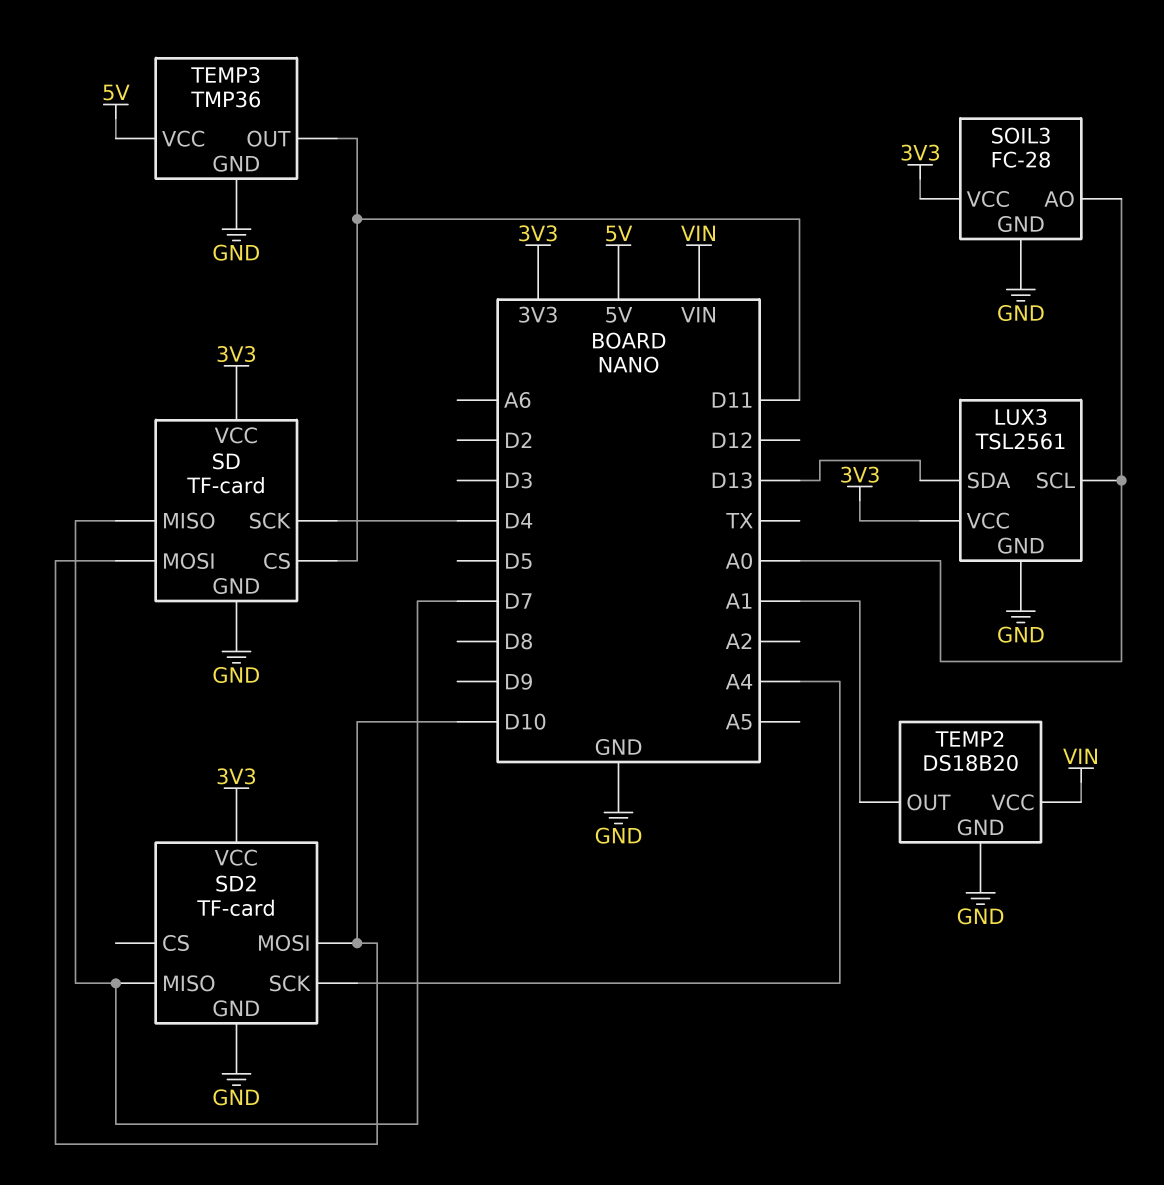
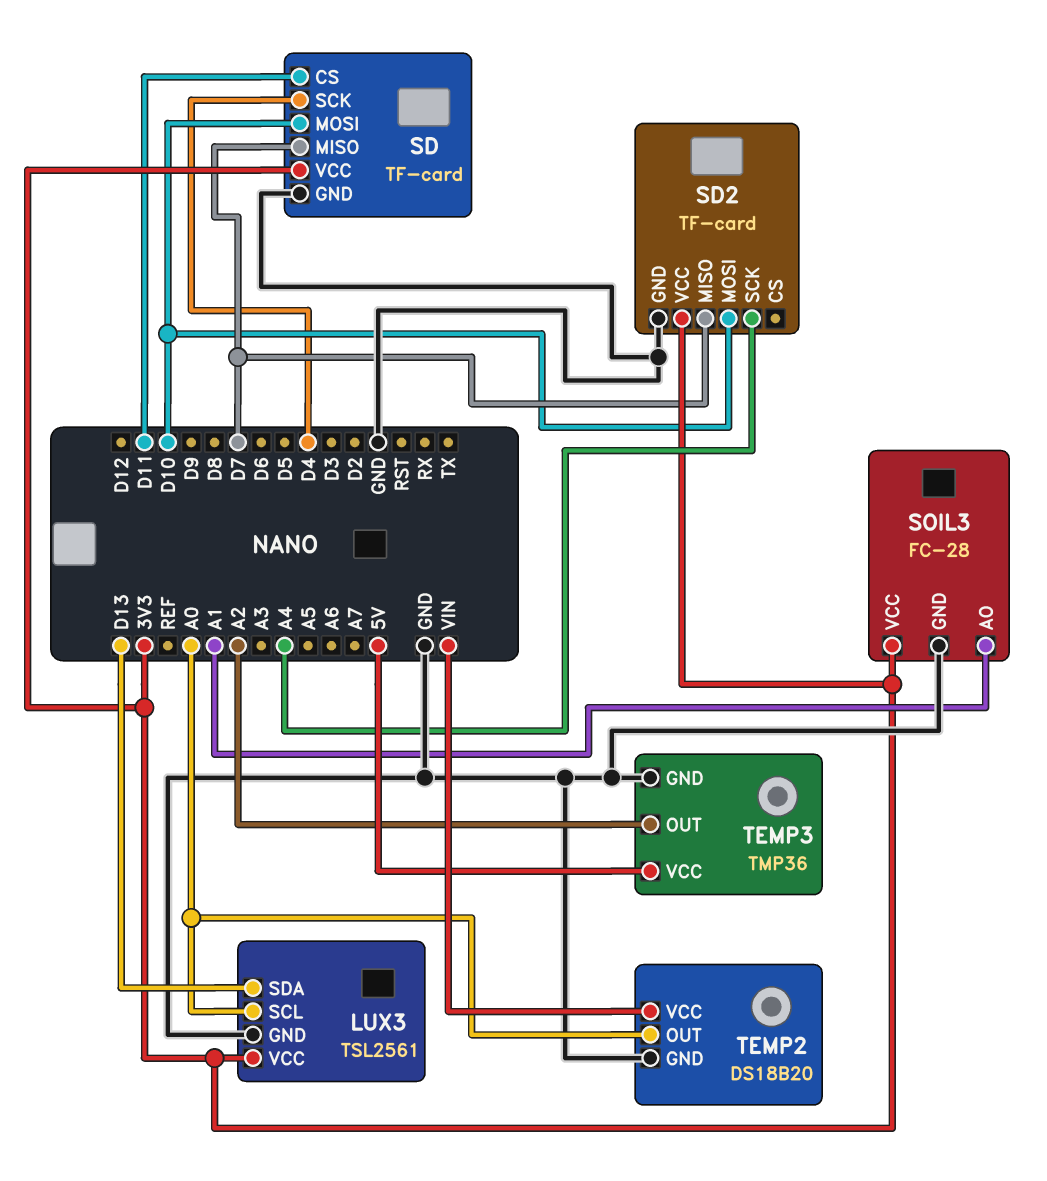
SOIL3 pin AO: A0 -> A1
TEMP2 pin OUT: A1 -> A0
TEMP3 pin OUT: D11 -> A2

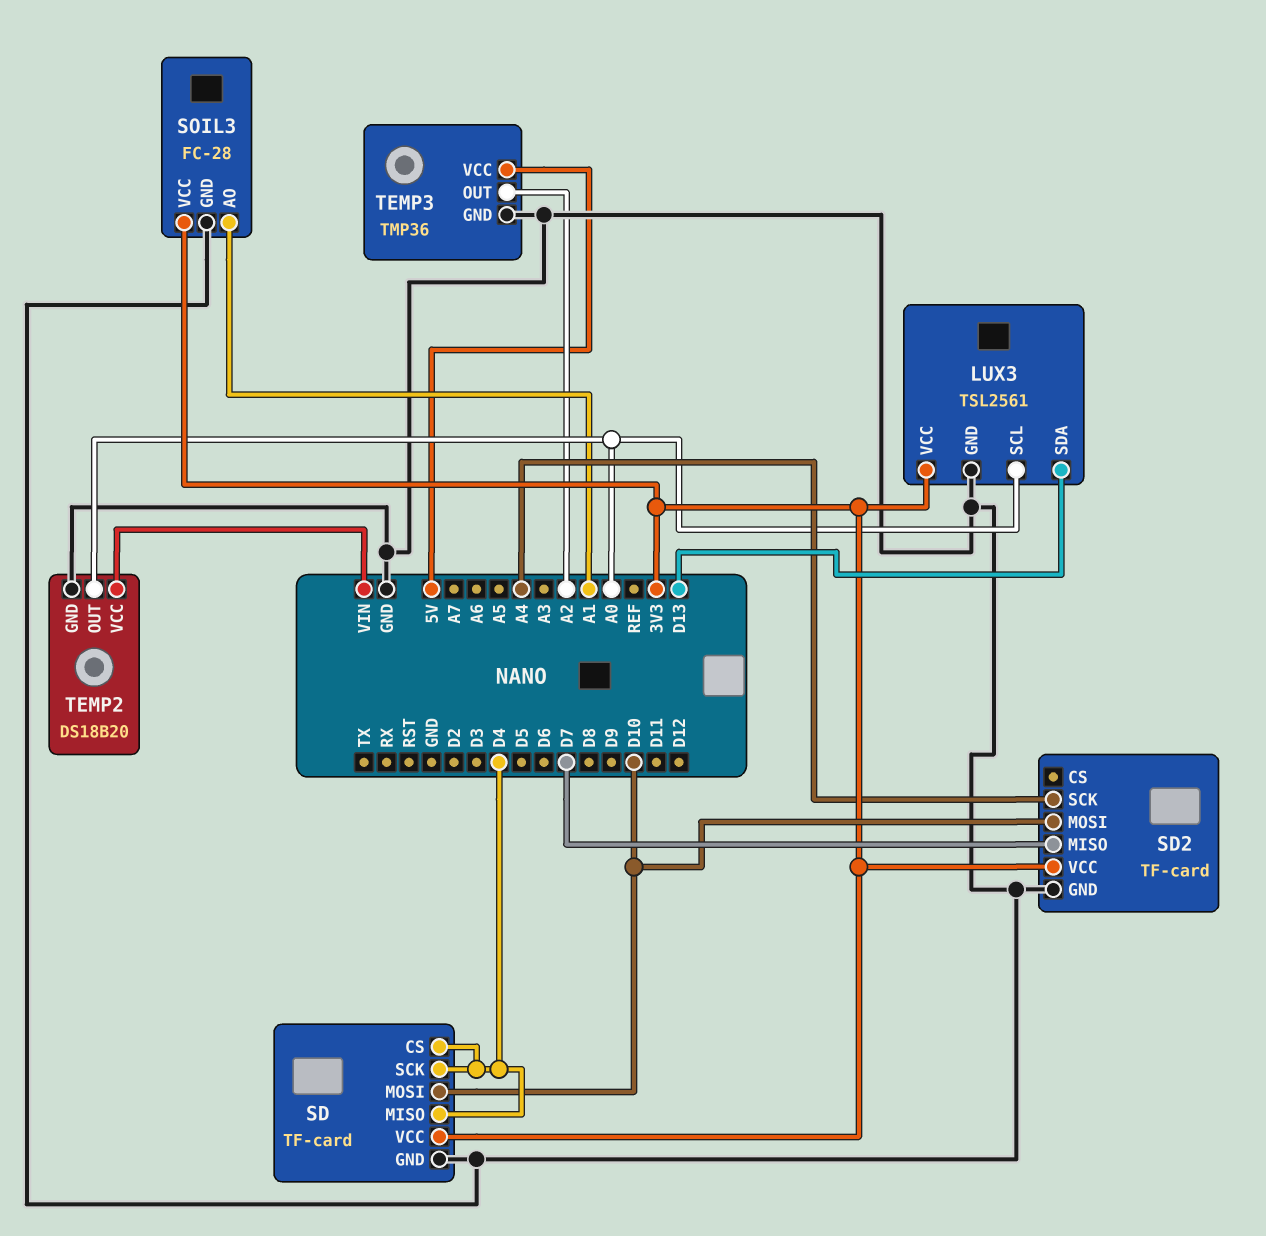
SD pin CS: D11 -> D4
SD pin MISO: D7 -> D4

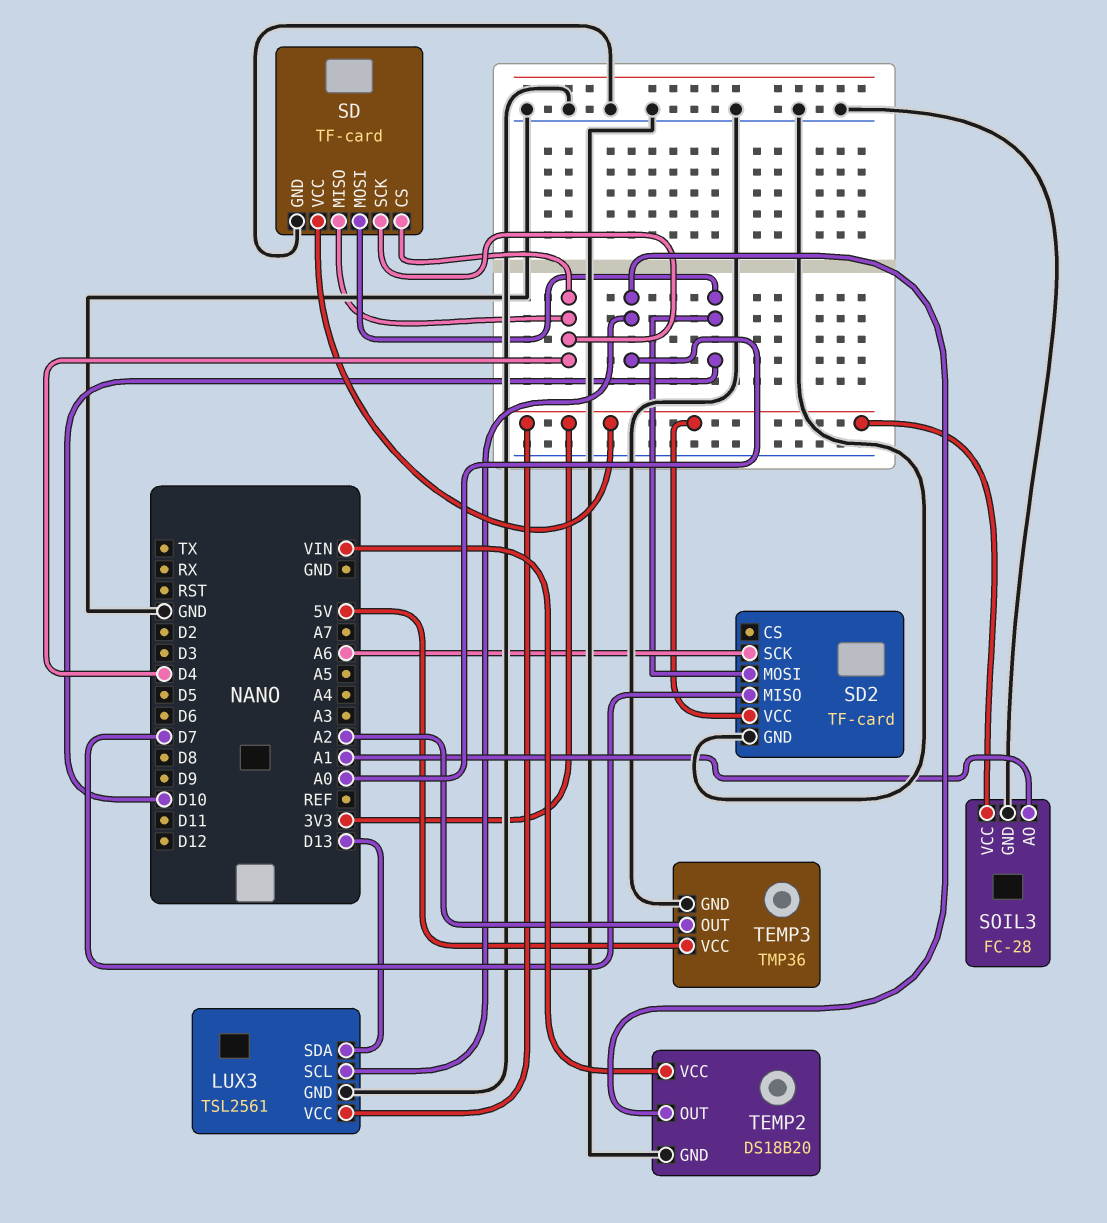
SD2 pin SCK: A4 -> A6

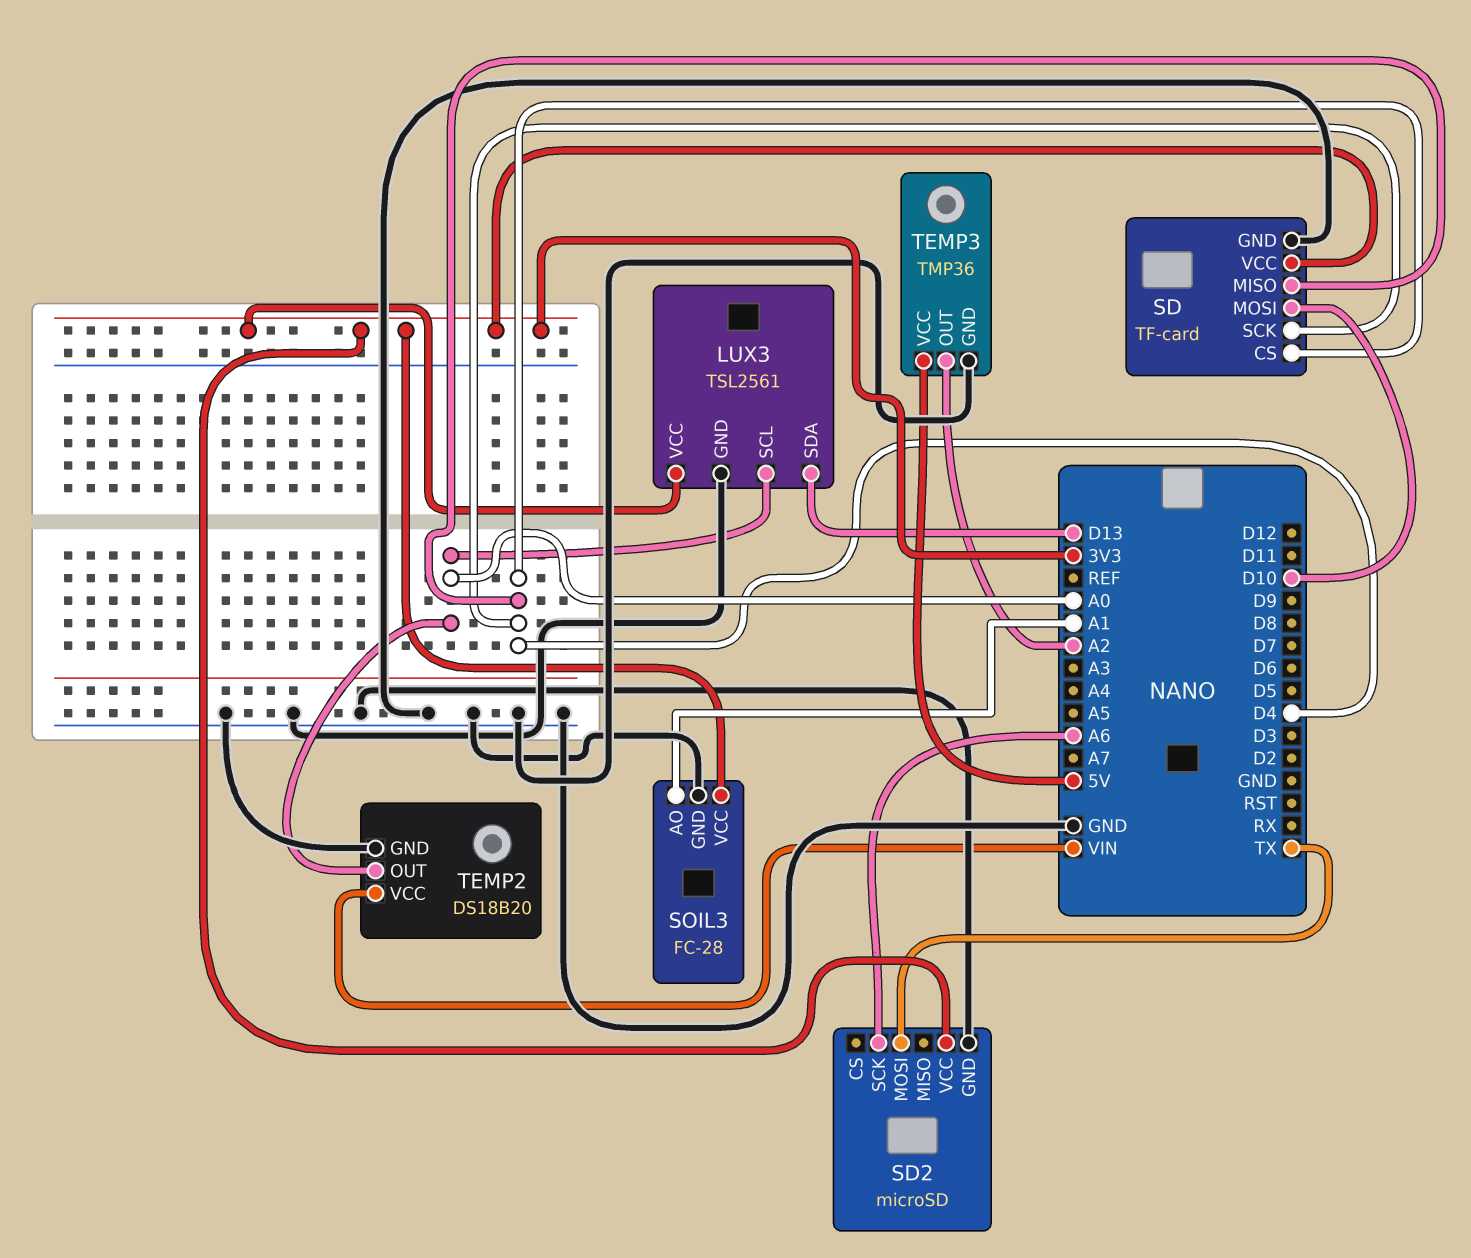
SD2: TF-card -> microSD
SD2 pin MISO: D7 -> none
SD2 pin MOSI: D10 -> TX

